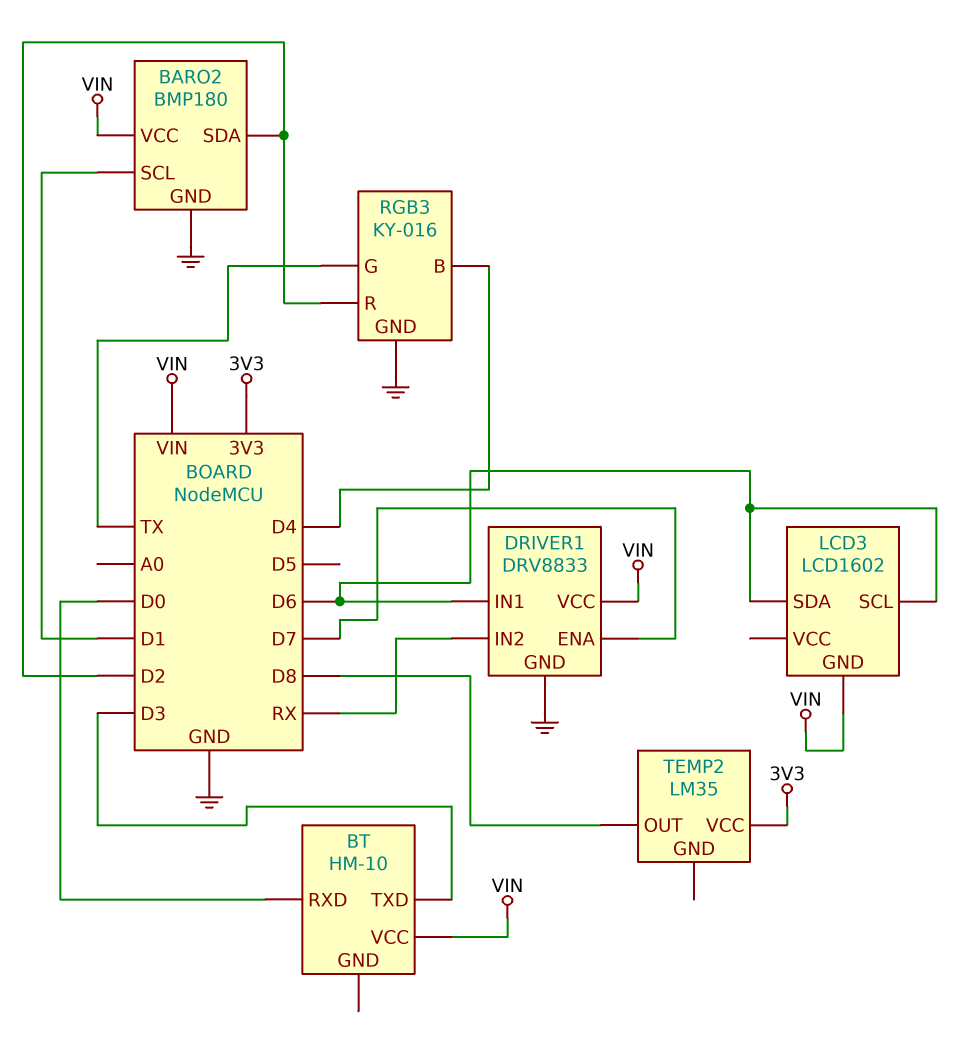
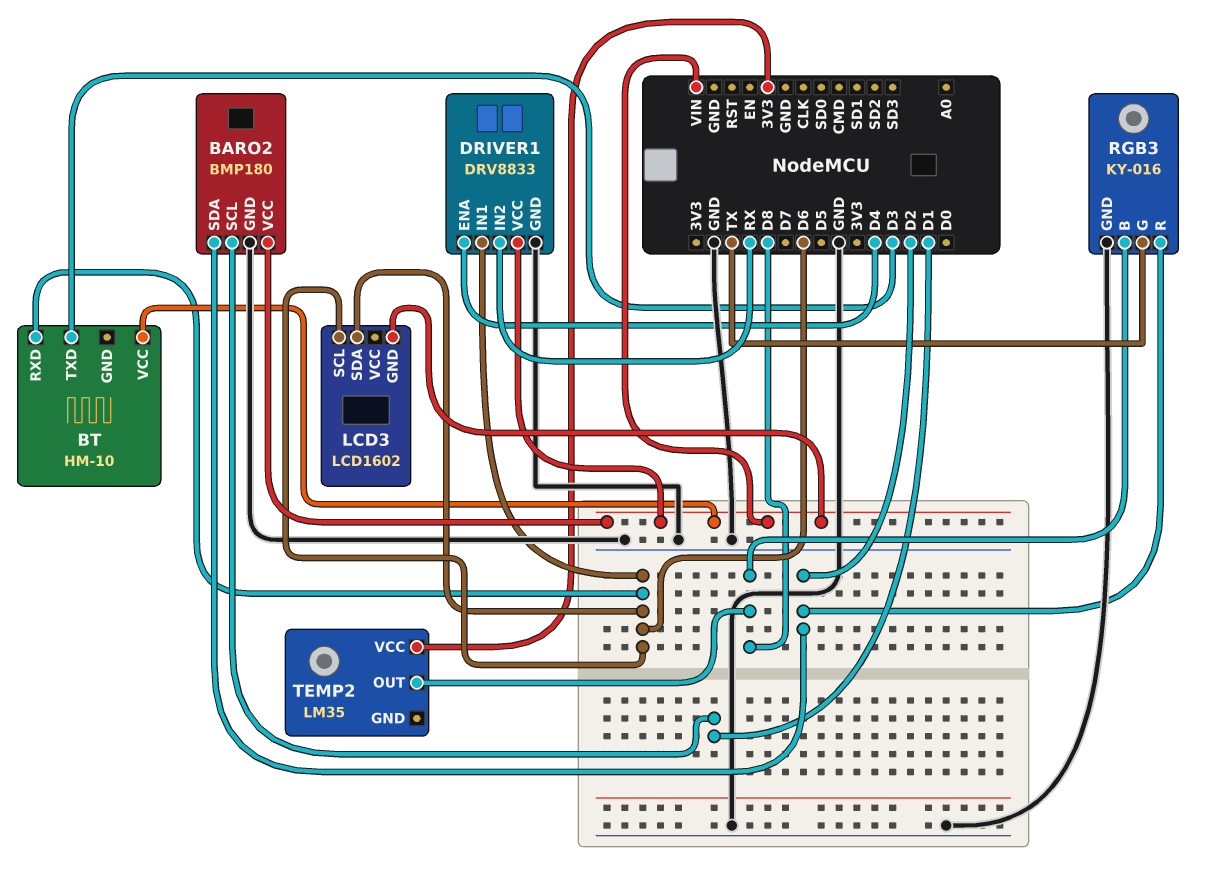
BT pin RXD: D0 -> D6
DRIVER1 pin ENA: D7 -> D4
RGB3 pin B: D4 -> D8

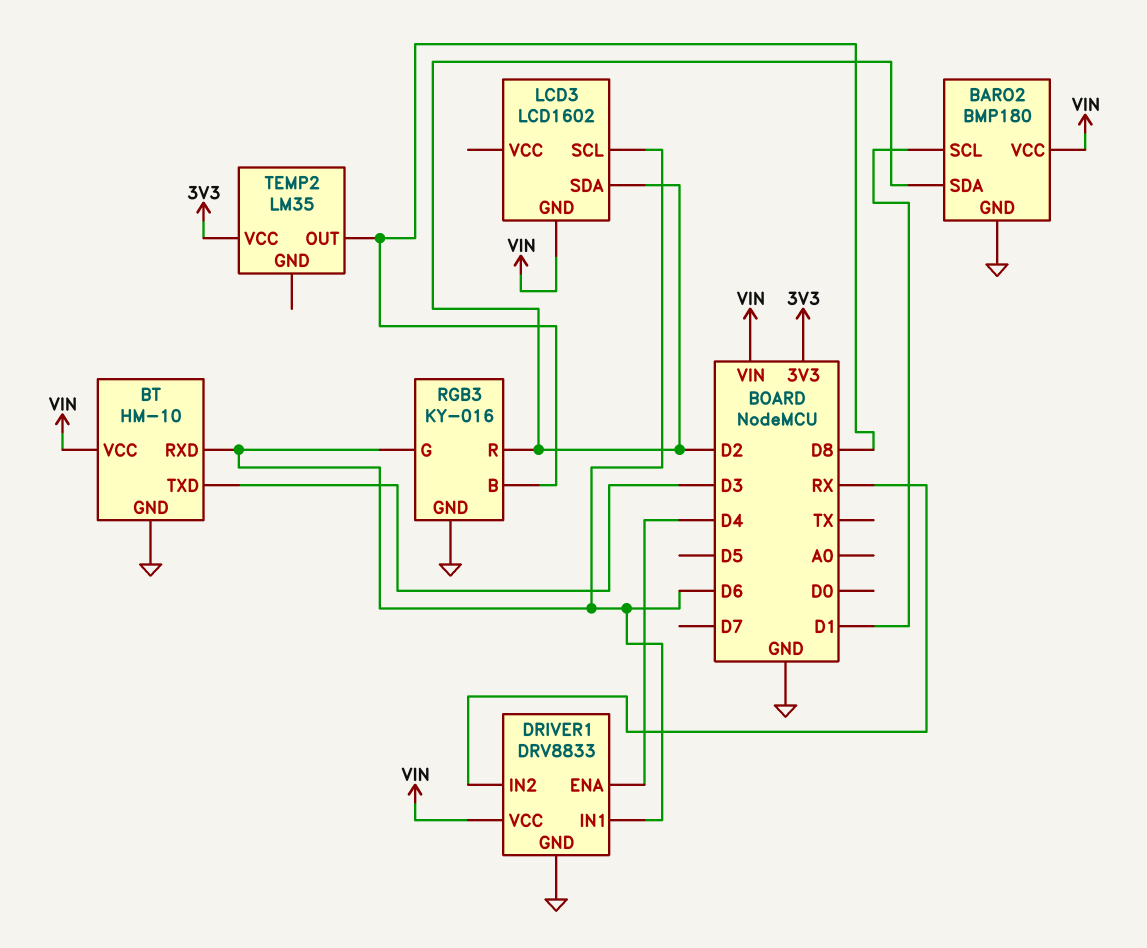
BT pin GND: none -> GND
LCD3 pin SDA: D6 -> D2
RGB3 pin G: TX -> D6

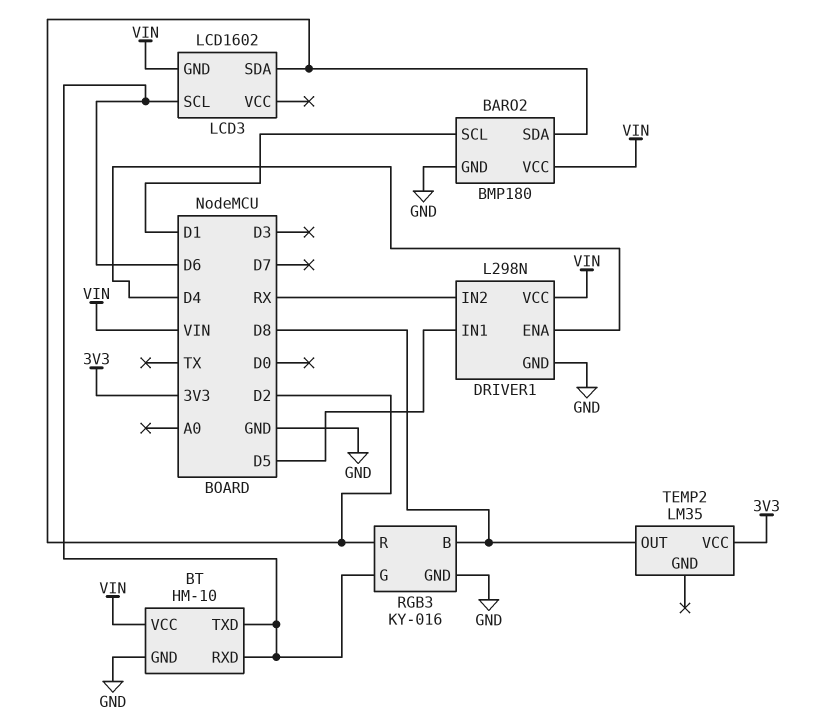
BT pin TXD: D3 -> D6
DRIVER1: DRV8833 -> L298N
DRIVER1 pin IN1: D6 -> D5

